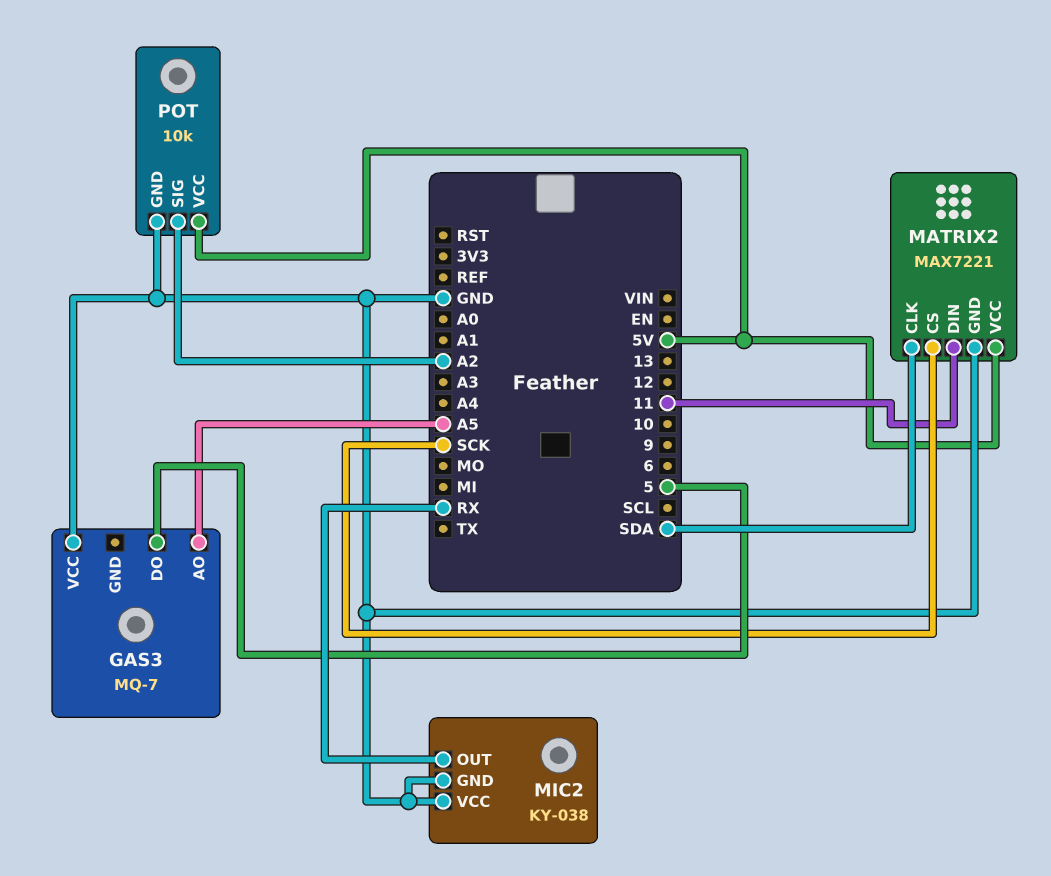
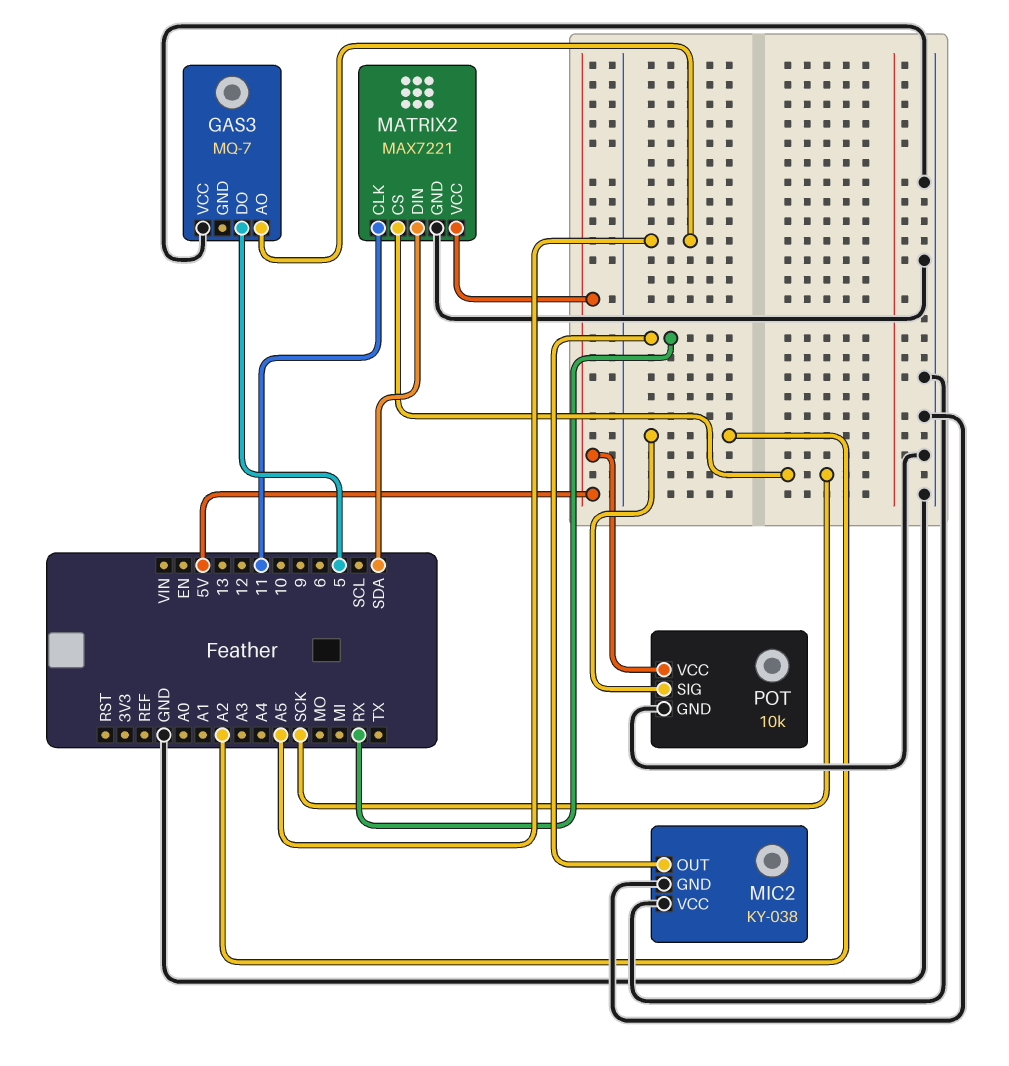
MATRIX2 pin CLK: SDA -> 11
MATRIX2 pin DIN: 11 -> SDA

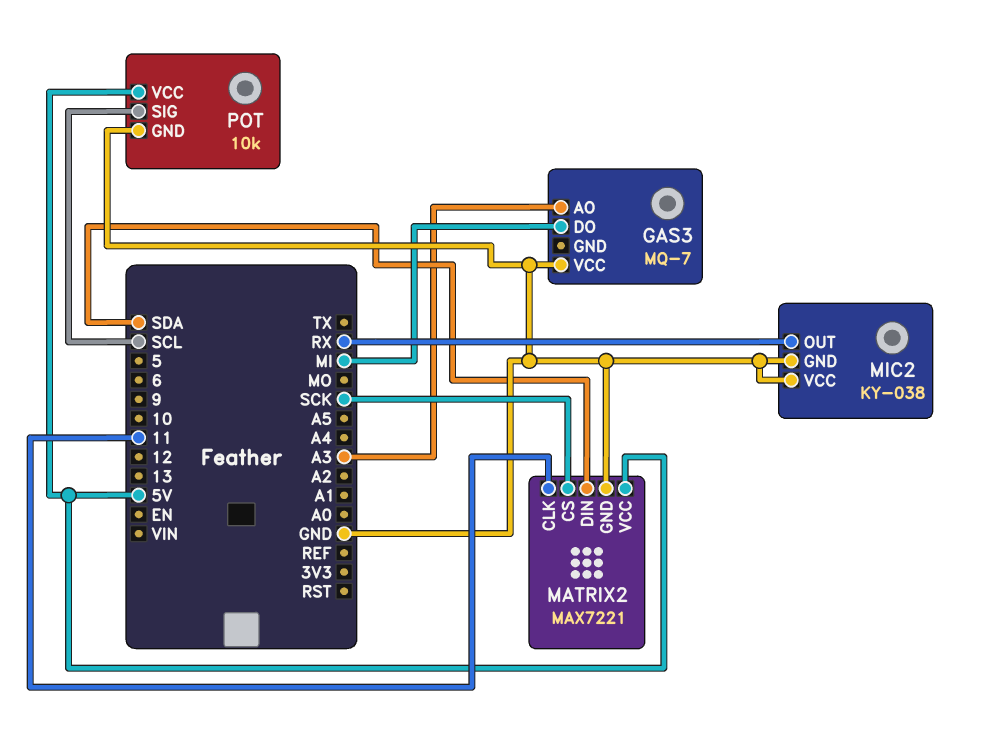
GAS3 pin AO: A5 -> A3
GAS3 pin DO: 5 -> MI
POT pin SIG: A2 -> SCL

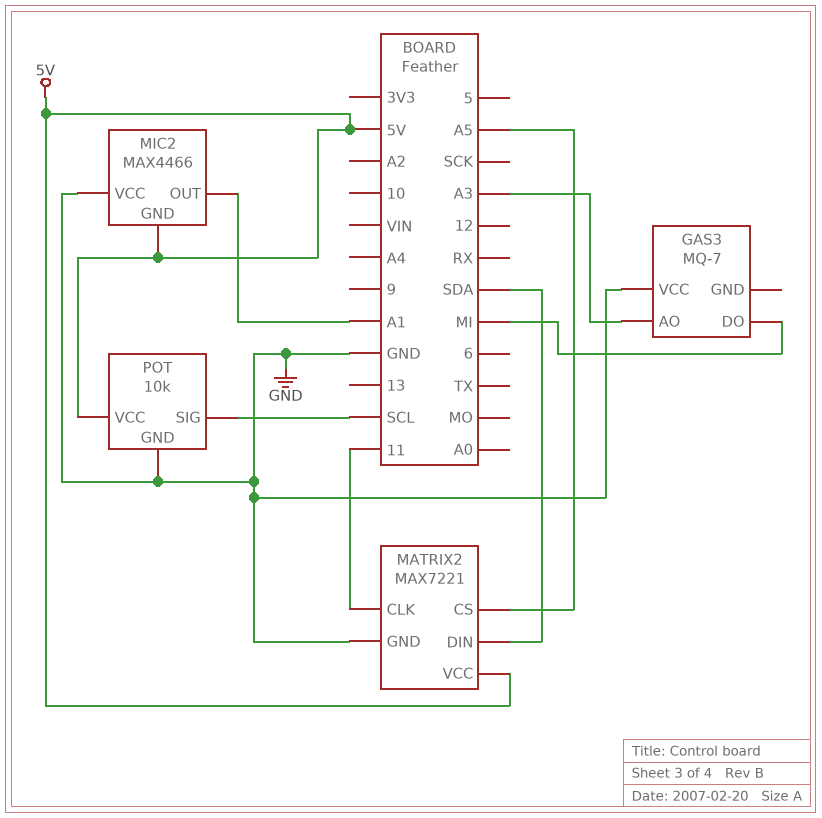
MATRIX2 pin CS: SCK -> A5
MIC2: KY-038 -> MAX4466
MIC2 pin GND: GND -> 5V
MIC2 pin OUT: RX -> A1

